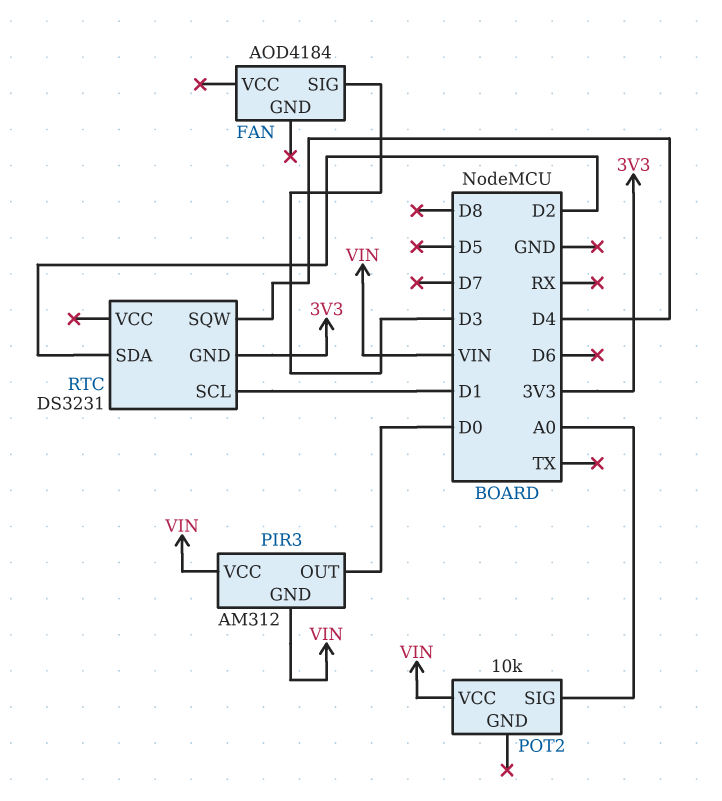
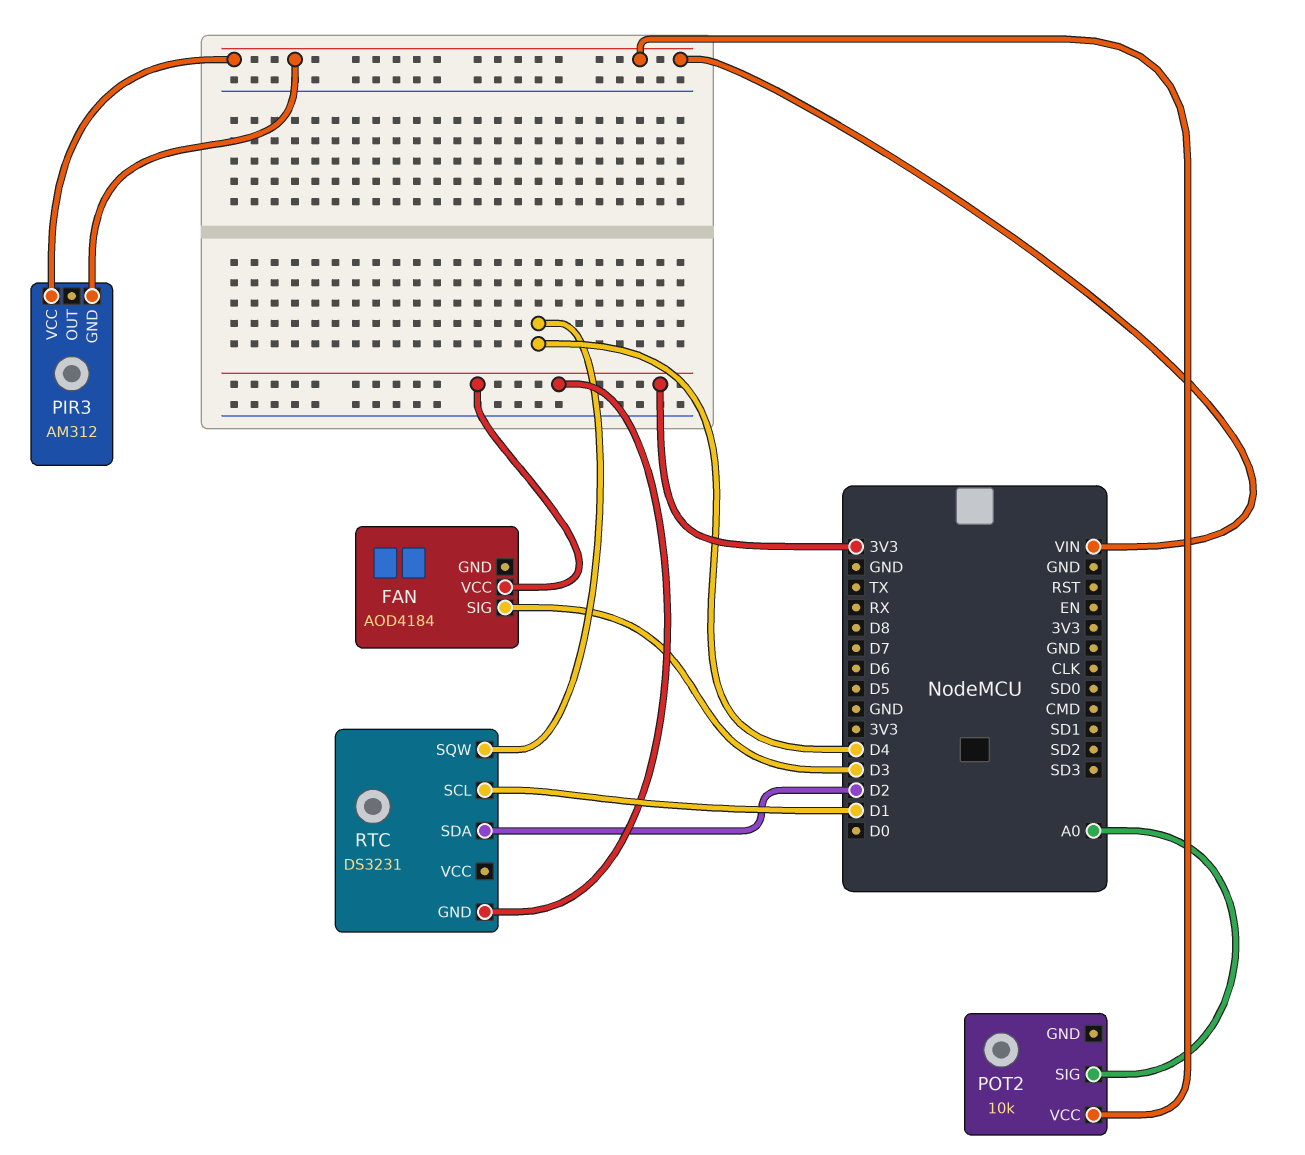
FAN pin VCC: none -> 3V3
PIR3 pin OUT: D0 -> none

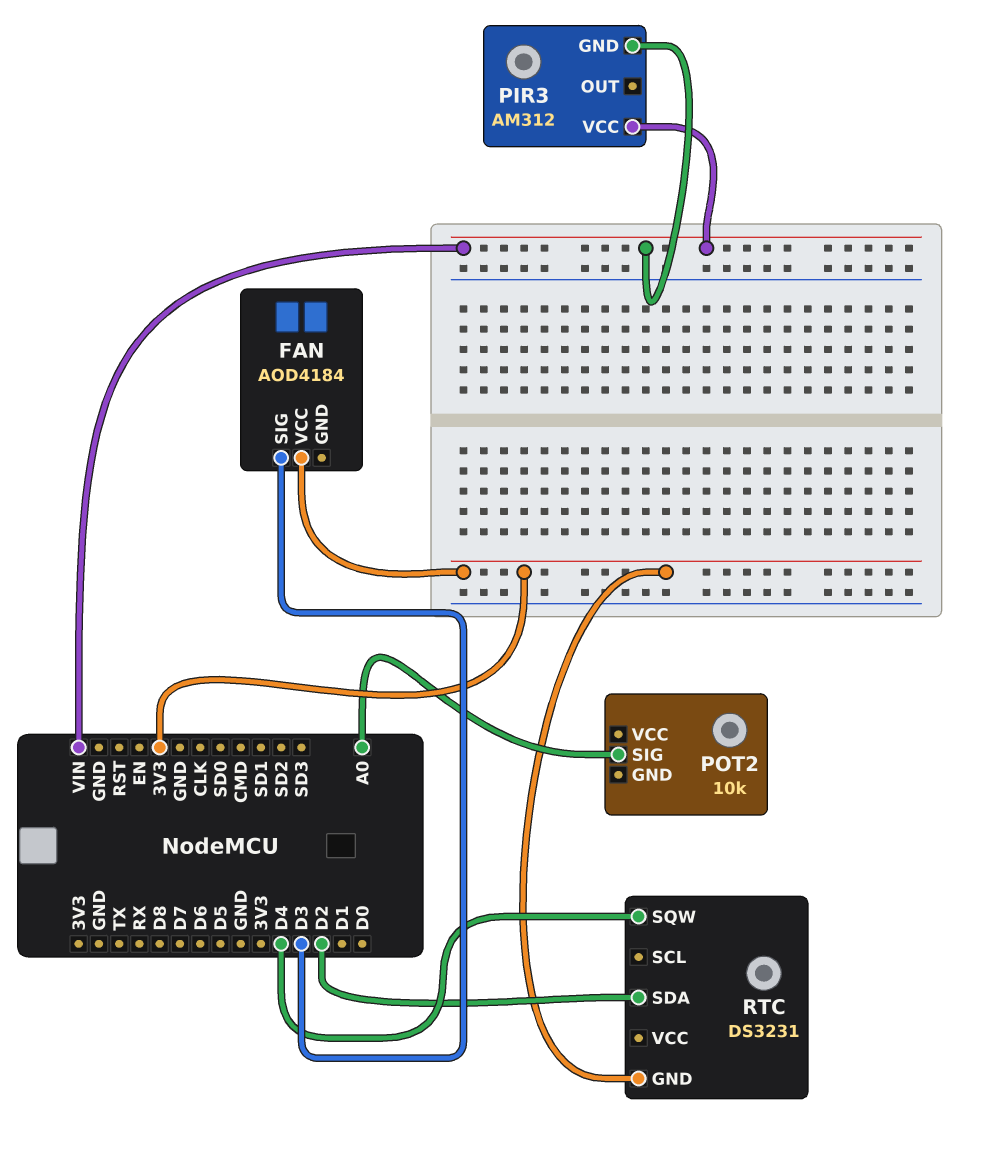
POT2 pin VCC: VIN -> none
RTC pin SCL: D1 -> none

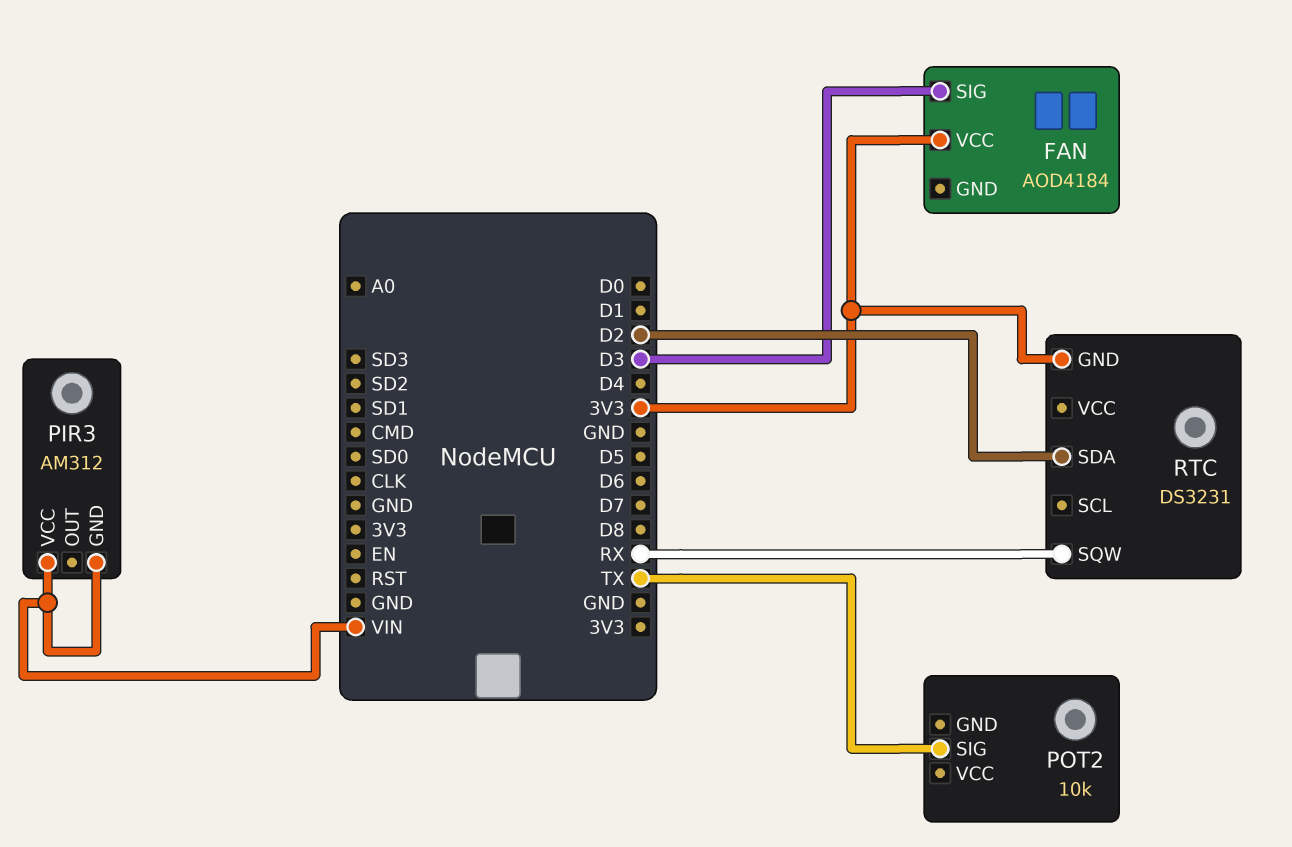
POT2 pin SIG: A0 -> TX
RTC pin SQW: D4 -> RX

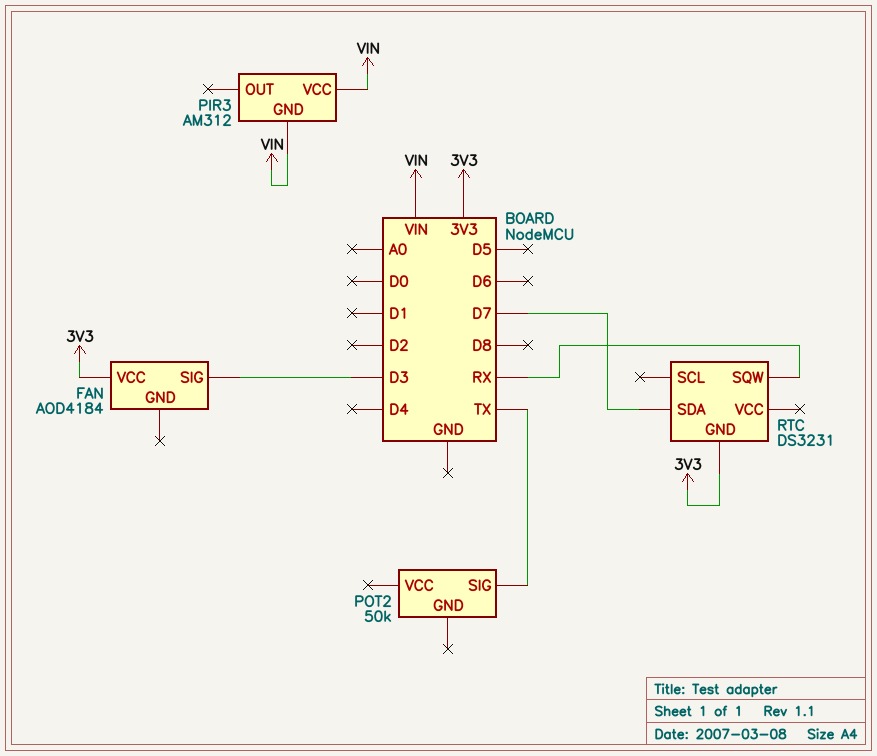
POT2: 10k -> 50k
RTC pin SDA: D2 -> D7

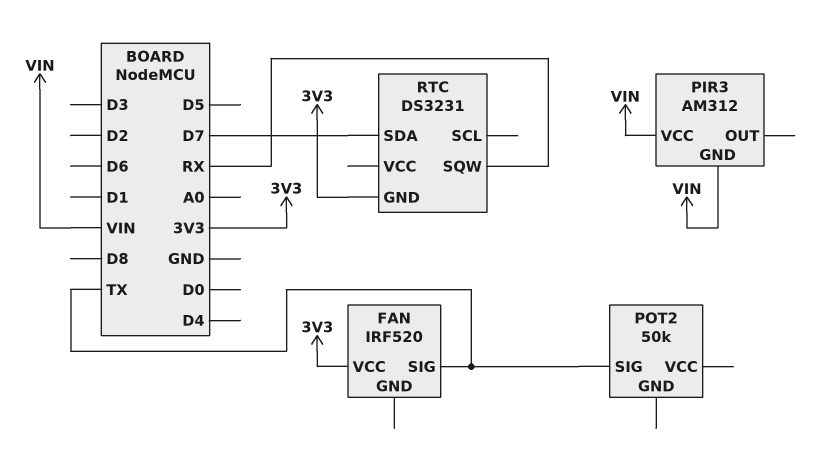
FAN: AOD4184 -> IRF520
FAN pin SIG: D3 -> TX

